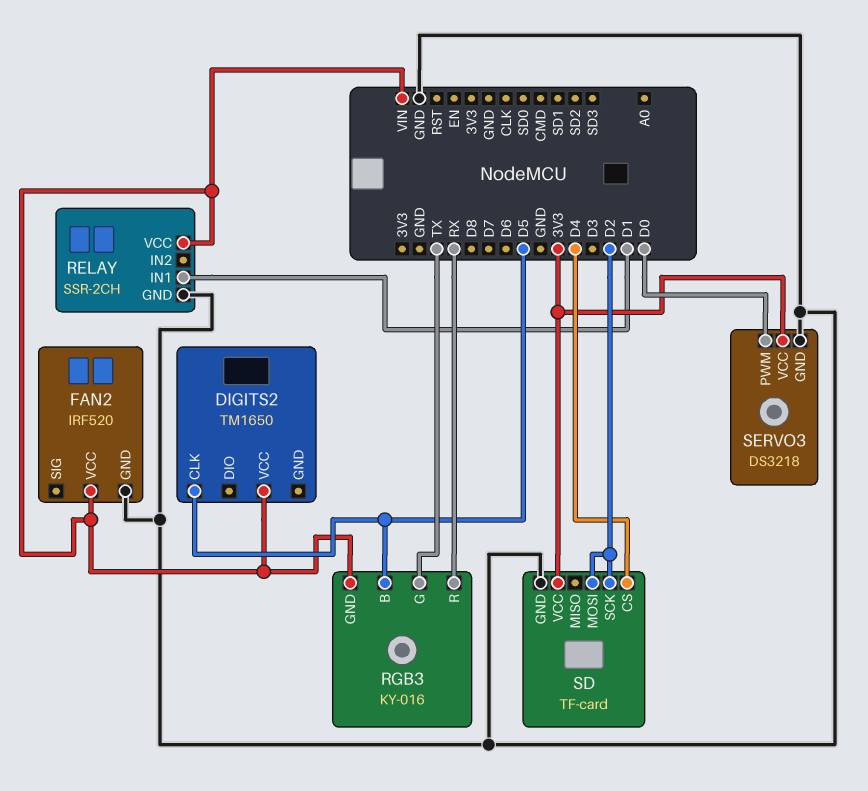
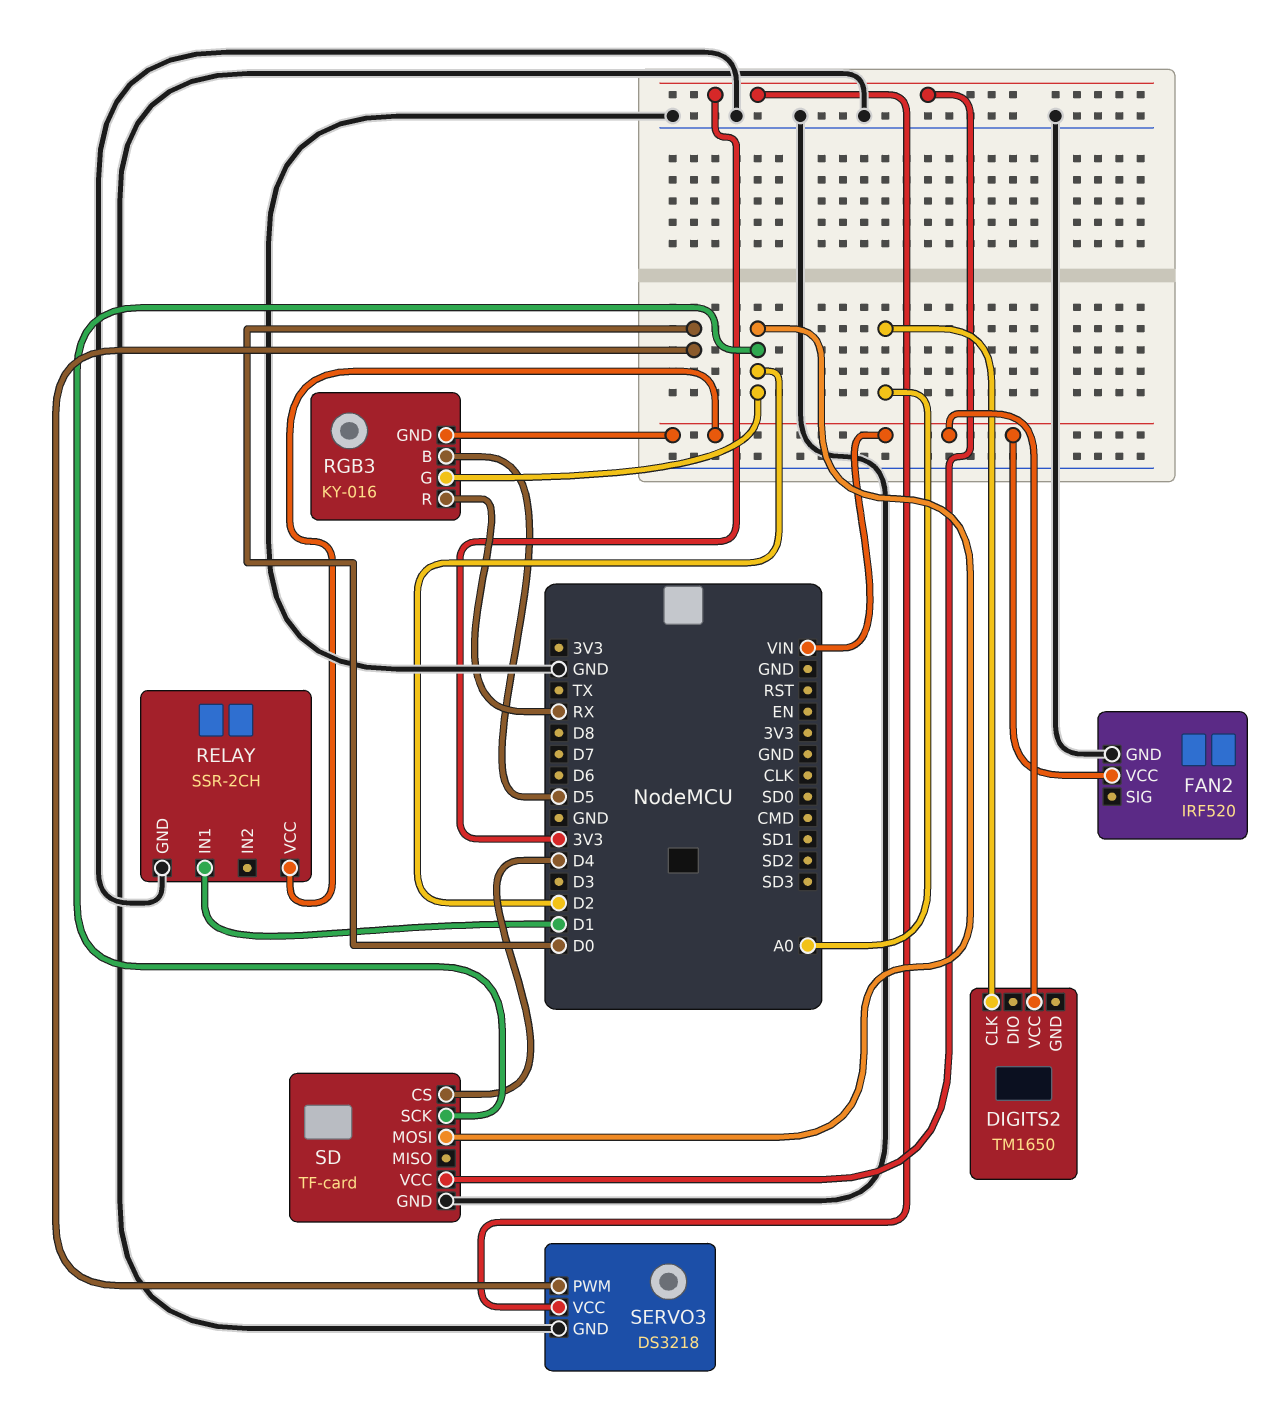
DIGITS2 pin CLK: D5 -> A0
RGB3 pin G: TX -> D2

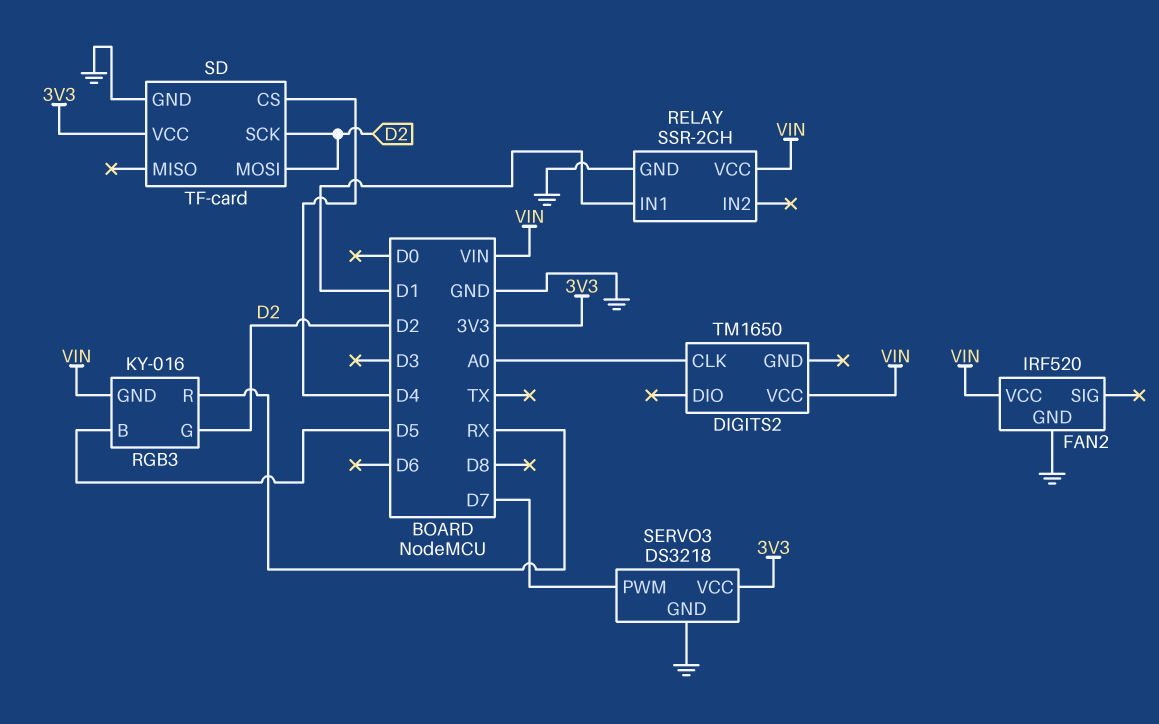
SERVO3 pin PWM: D0 -> D7

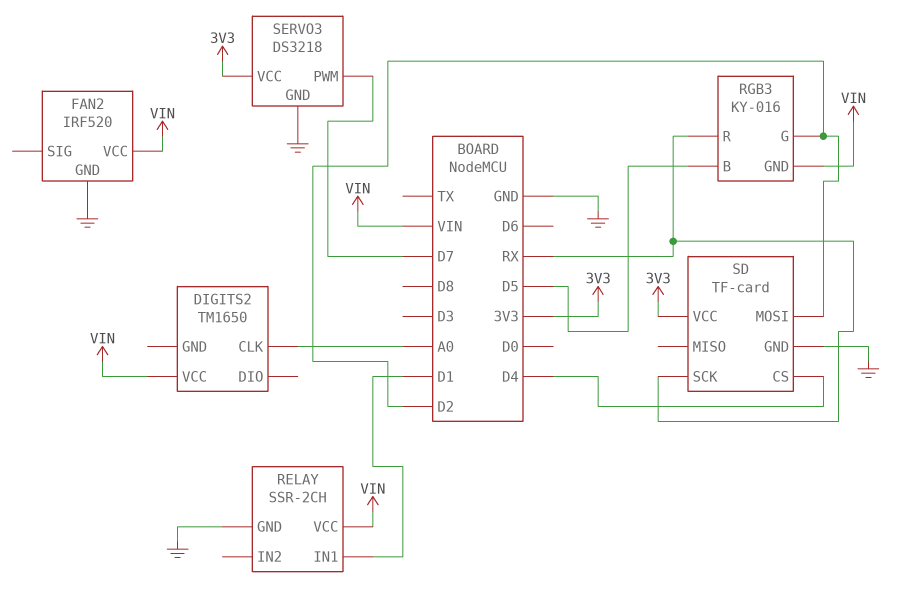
SD pin SCK: D2 -> RX

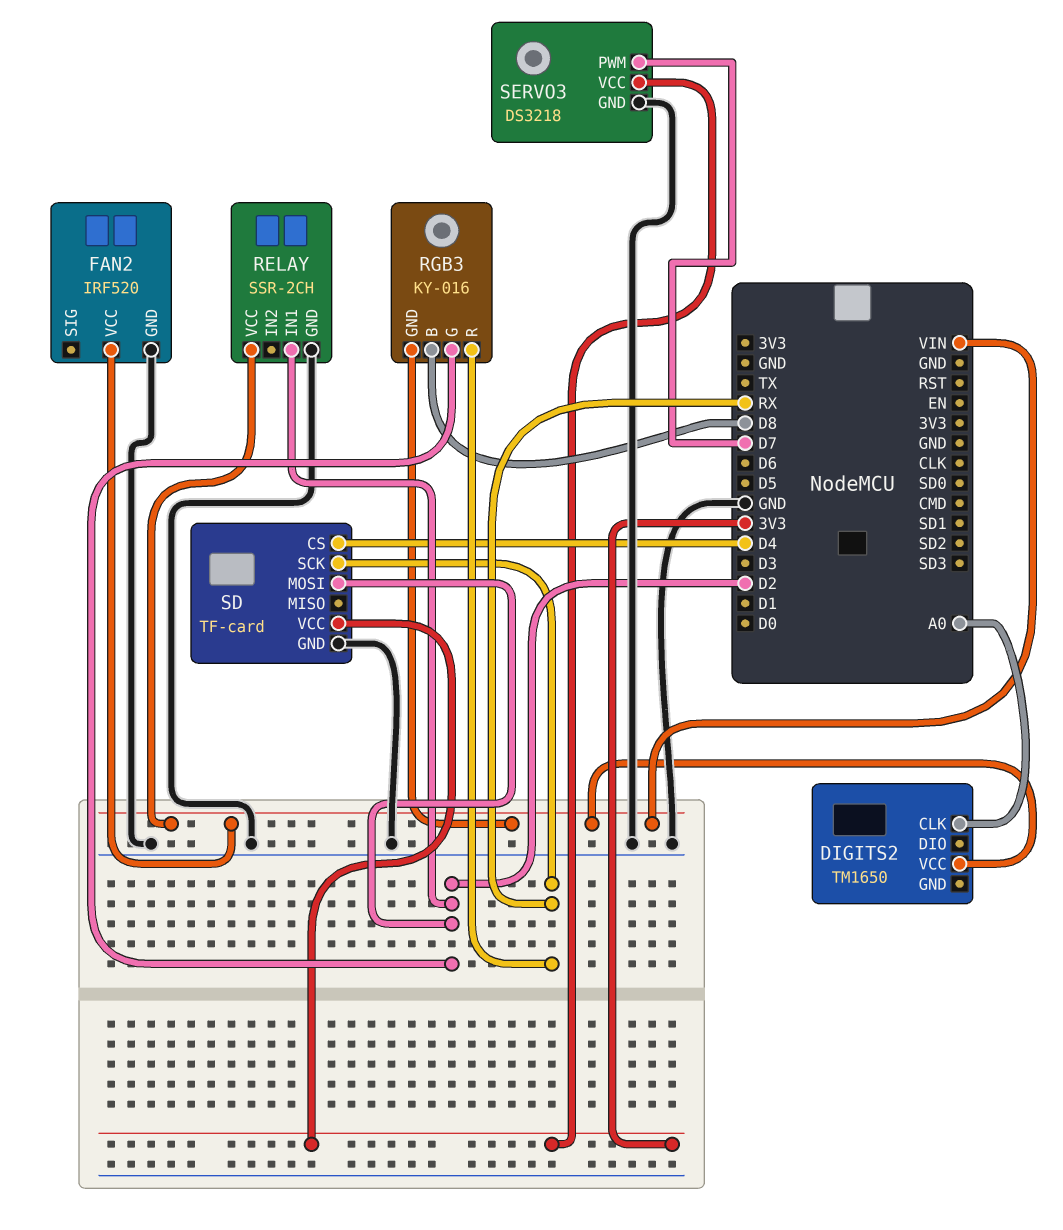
RELAY pin IN1: D1 -> D2
RGB3 pin B: D5 -> D8

